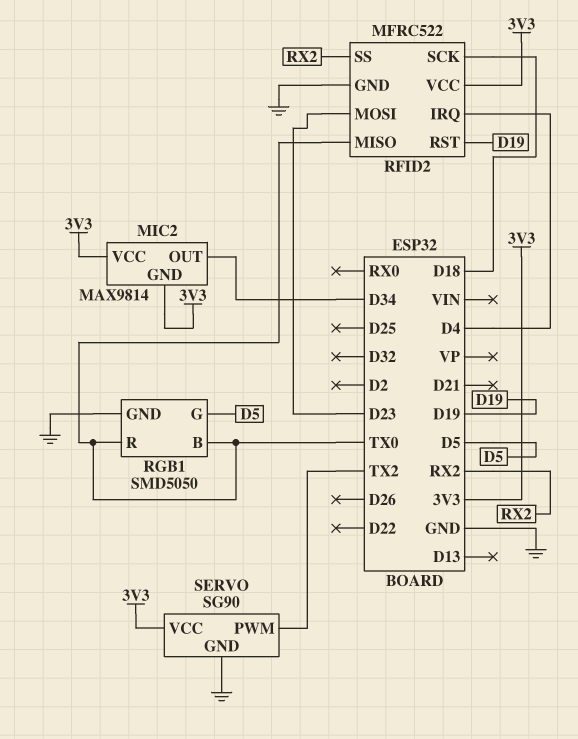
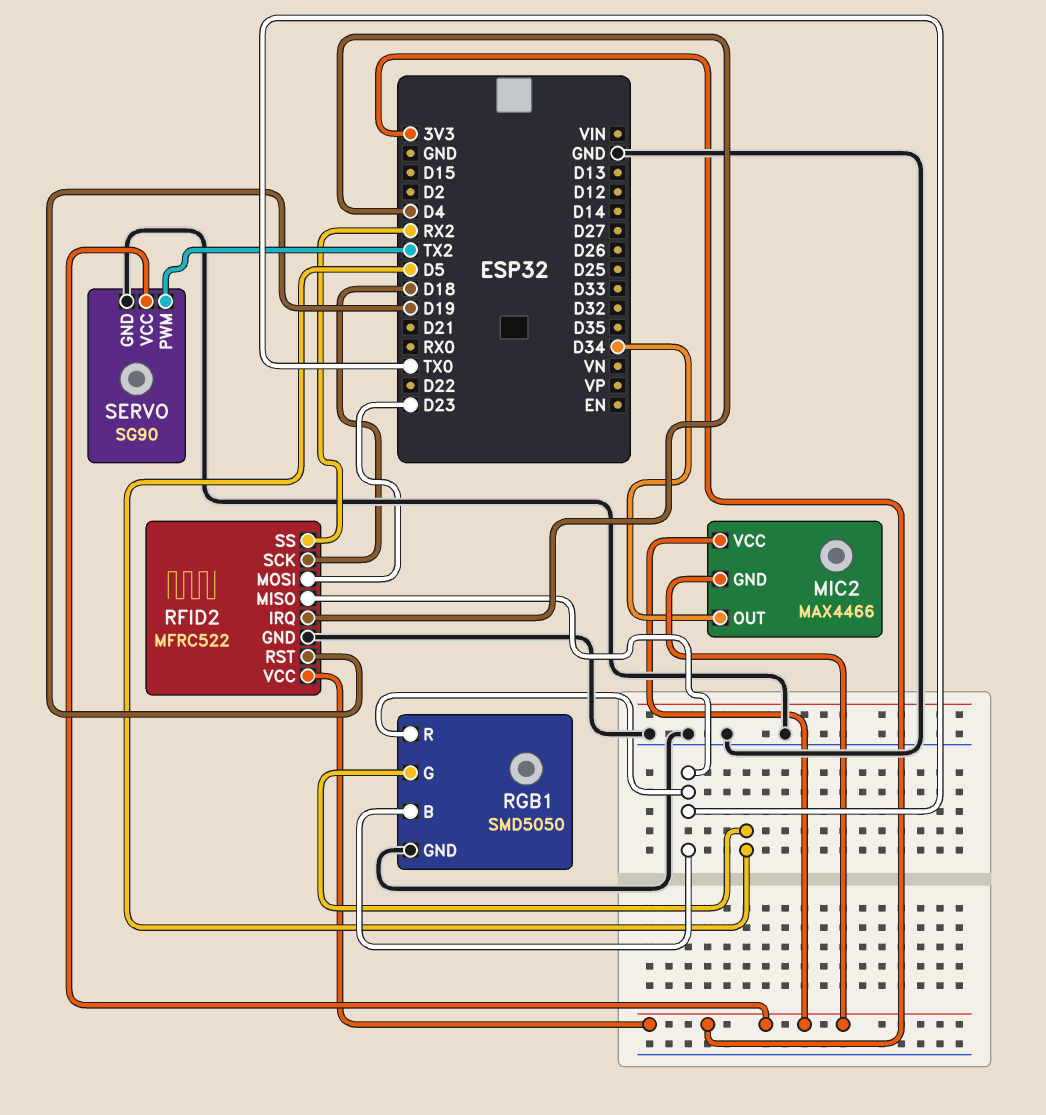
MIC2: MAX9814 -> MAX4466

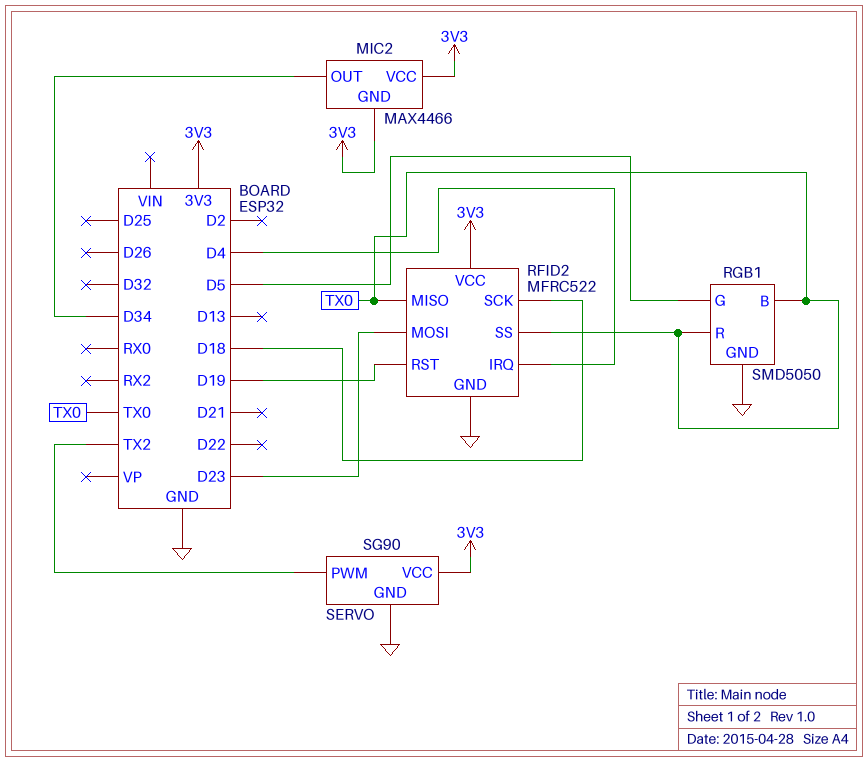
RFID2 pin SS: RX2 -> TX0

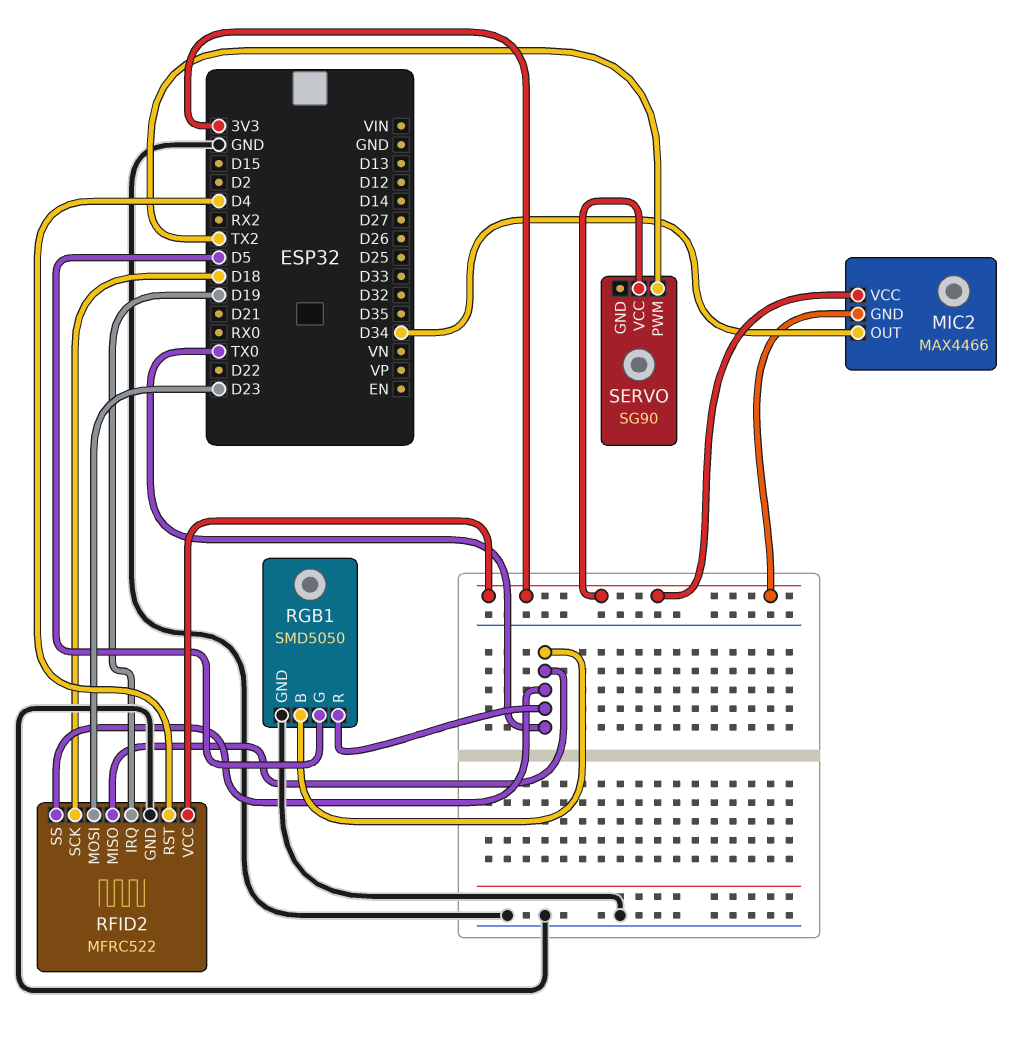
RFID2 pin IRQ: D4 -> D19
RFID2 pin RST: D19 -> D4
SERVO pin GND: GND -> none

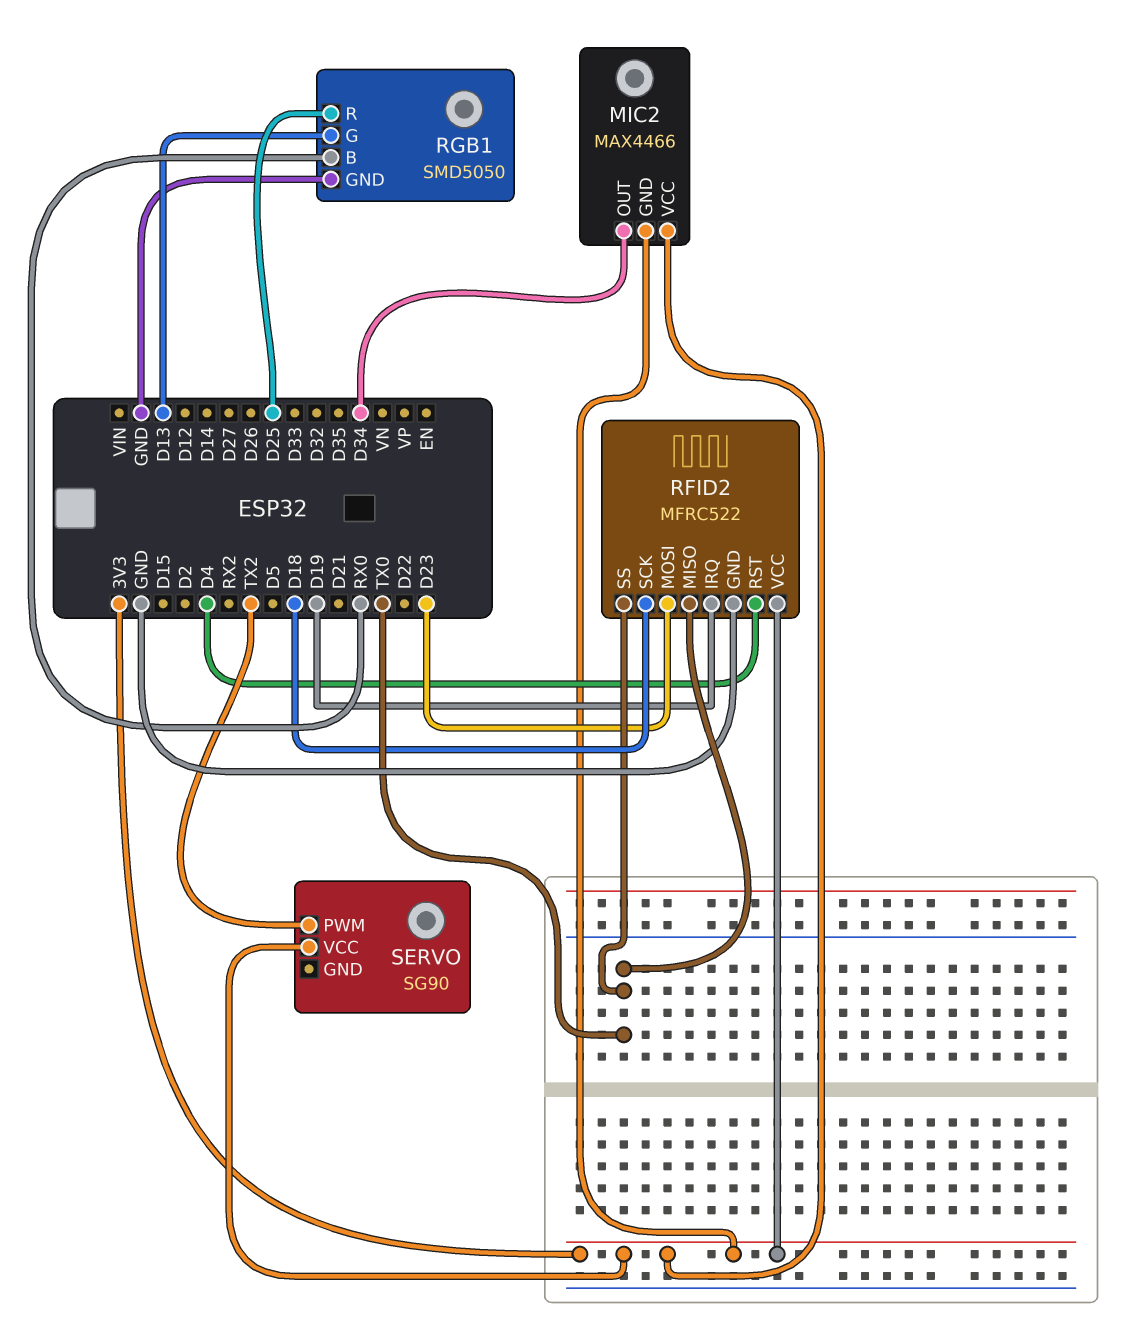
RGB1 pin B: TX0 -> RX0
RGB1 pin G: D5 -> D13
RGB1 pin R: TX0 -> D25

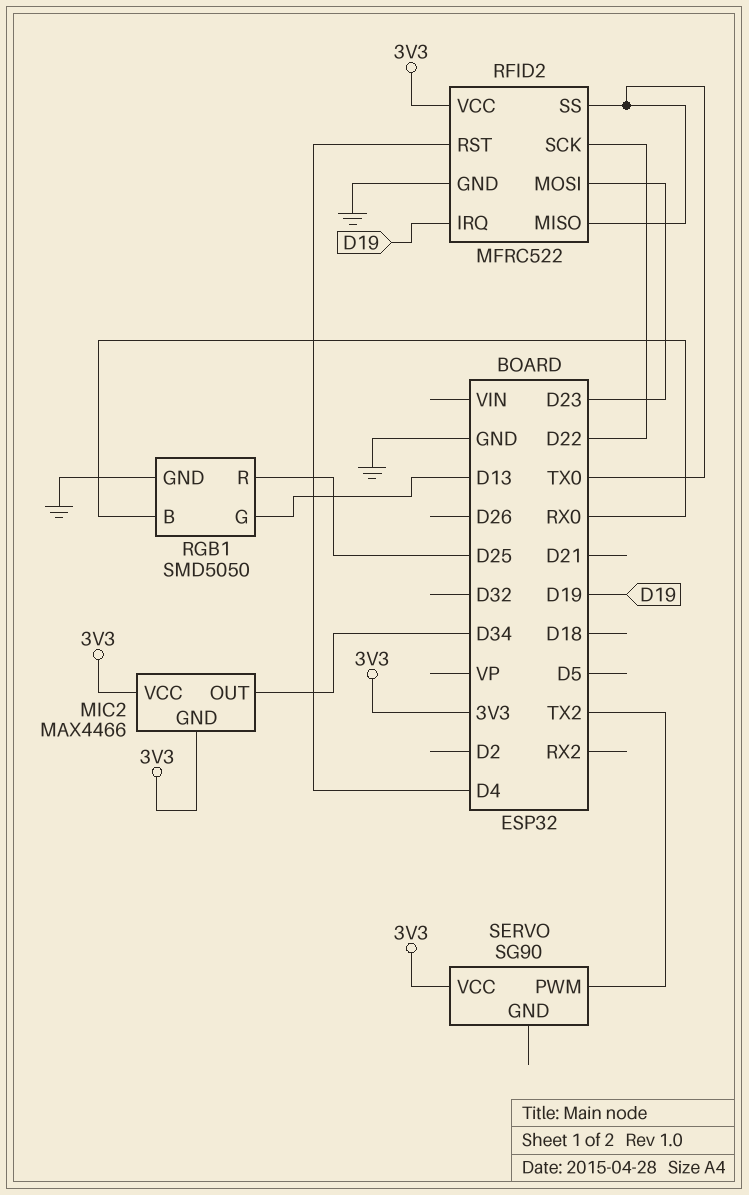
RFID2 pin SCK: D18 -> D22

